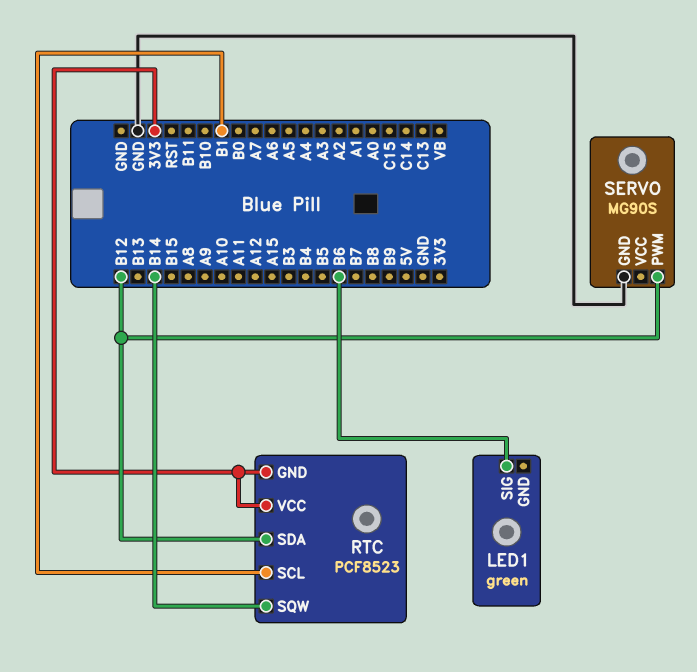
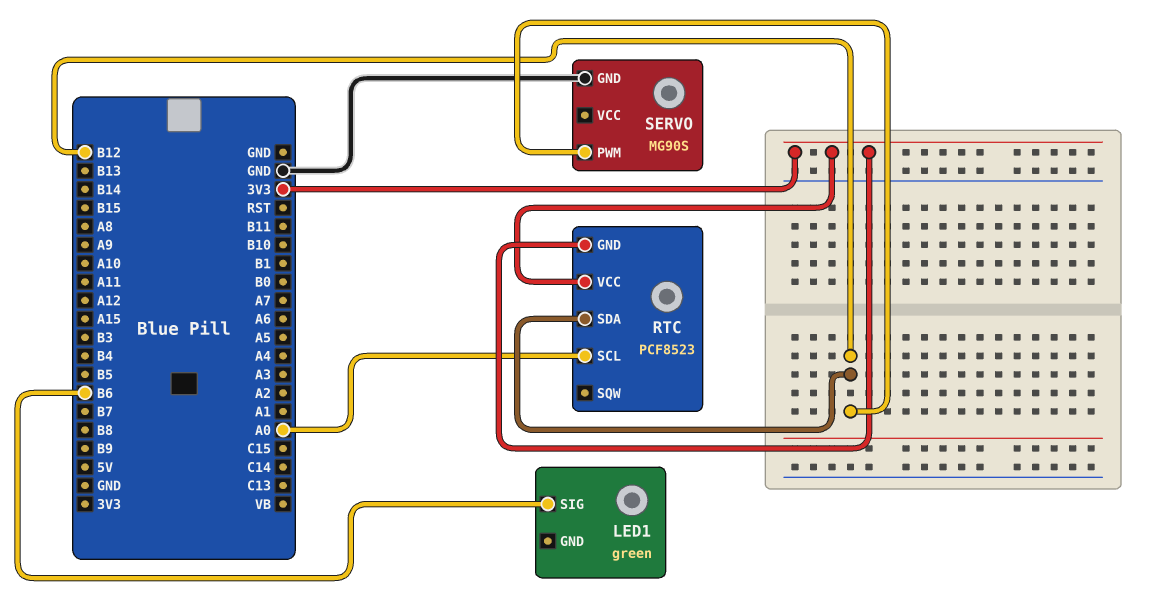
RTC pin SCL: B1 -> A0
RTC pin SQW: B14 -> none

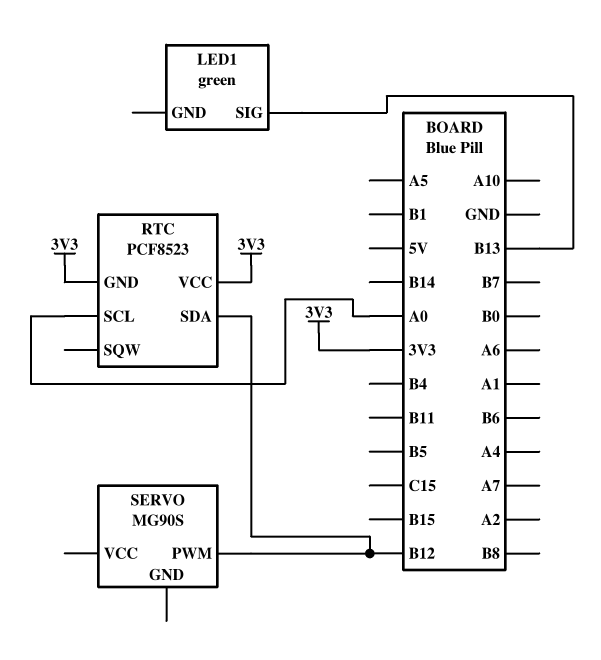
LED1 pin SIG: B6 -> B13
SERVO pin GND: GND -> none

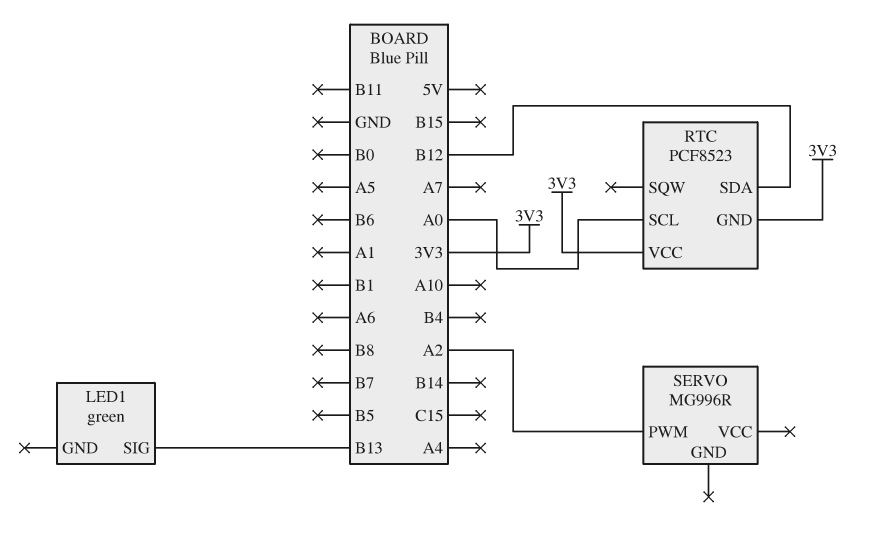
SERVO: MG90S -> MG996R
SERVO pin PWM: B12 -> A2

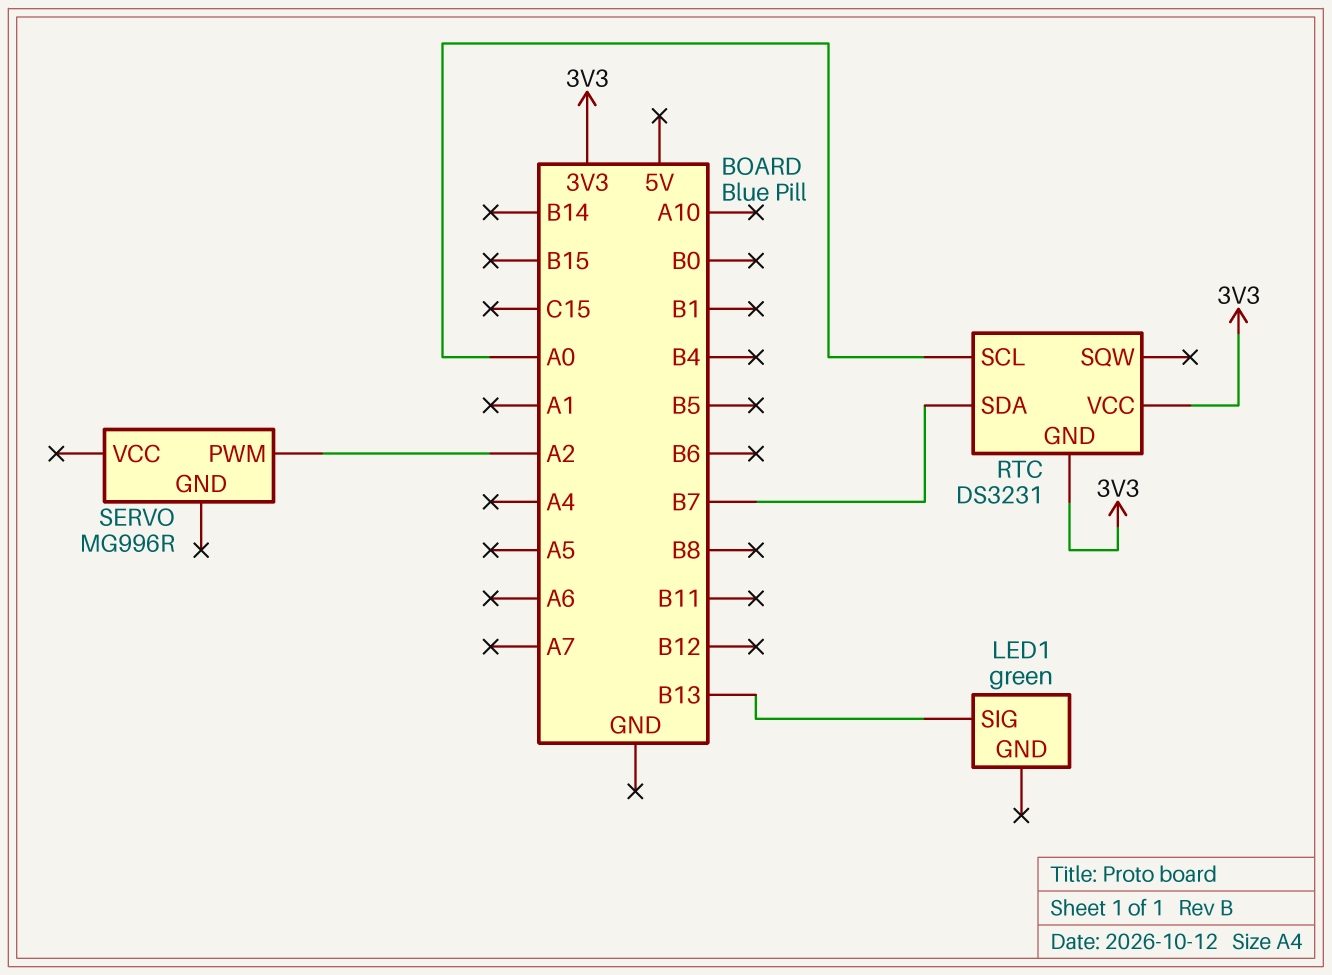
RTC: PCF8523 -> DS3231
RTC pin SDA: B12 -> B7

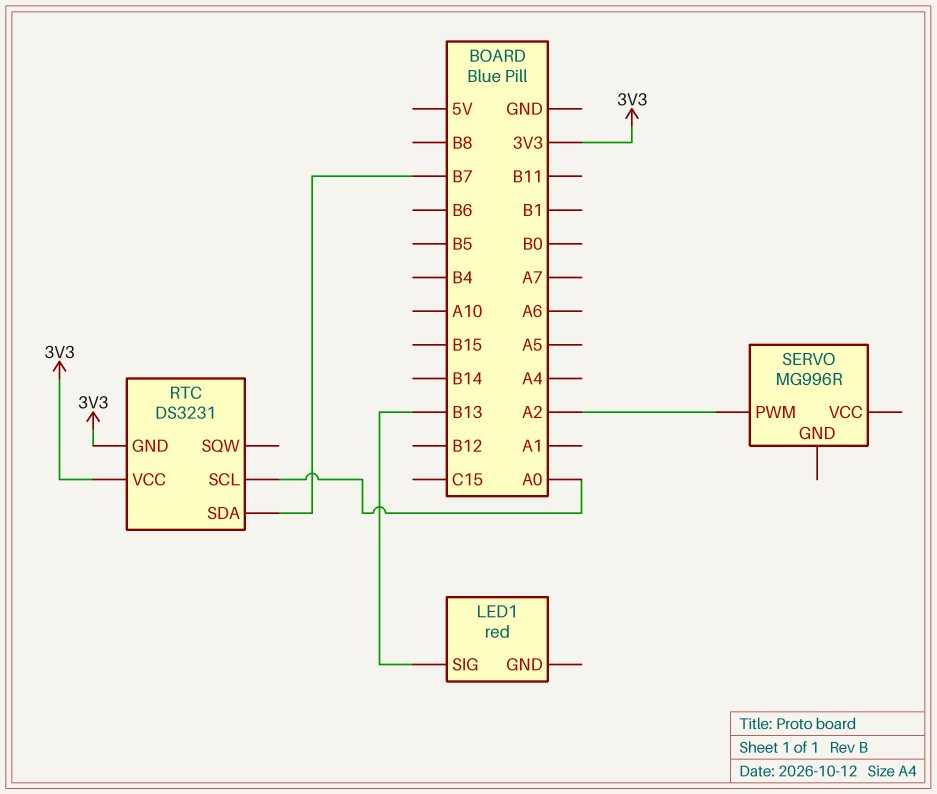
LED1: green -> red

